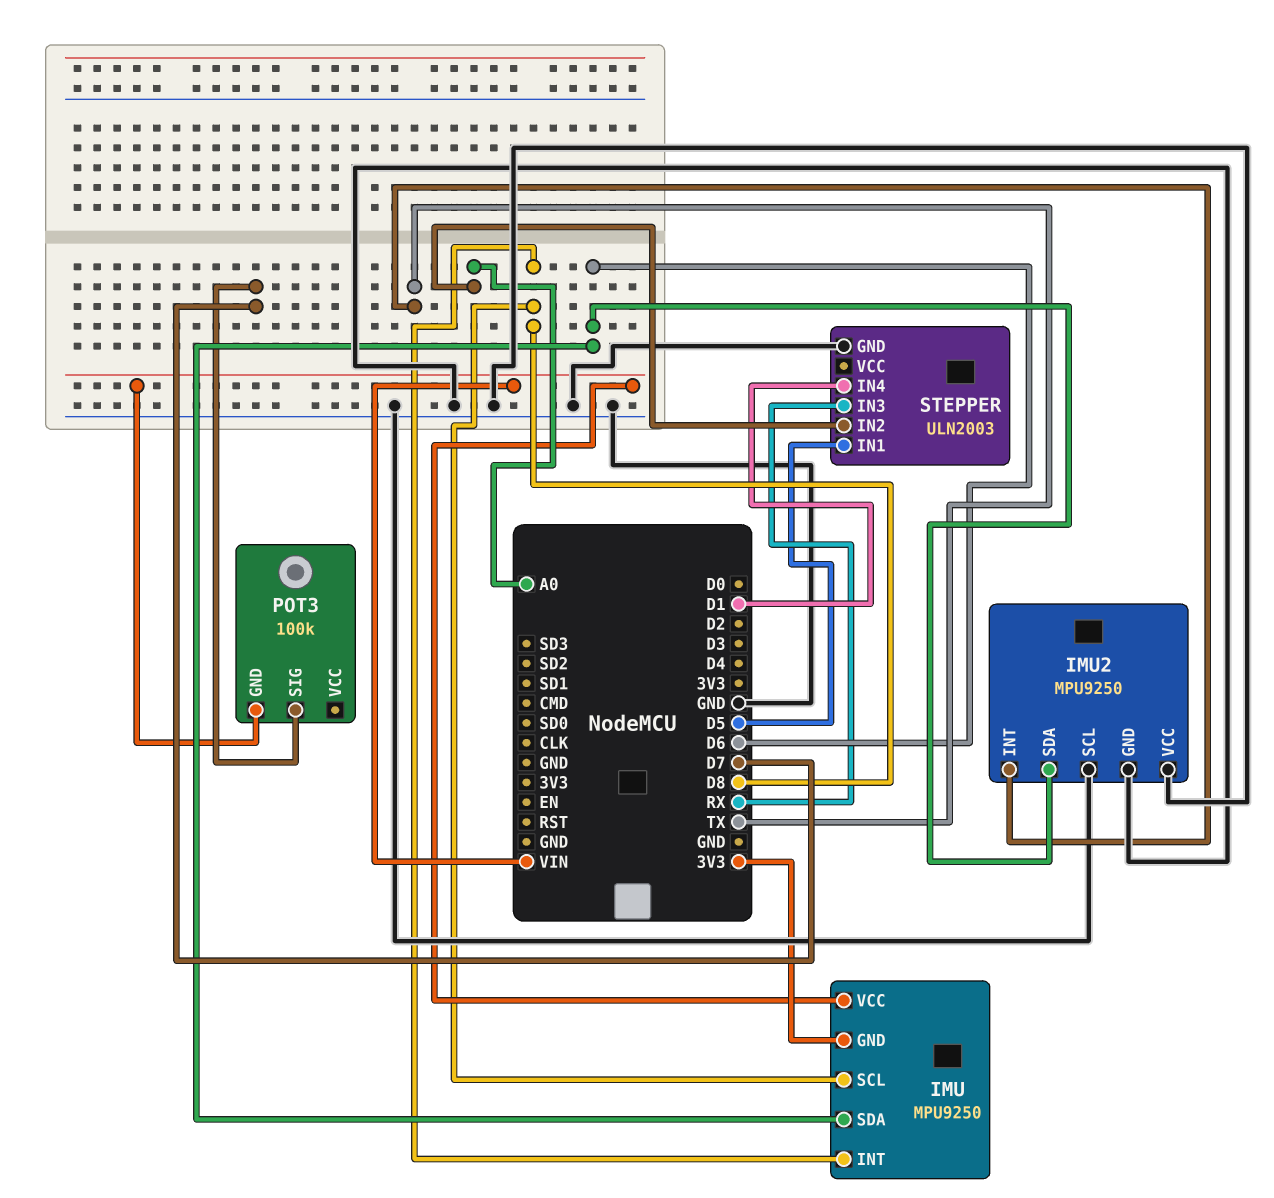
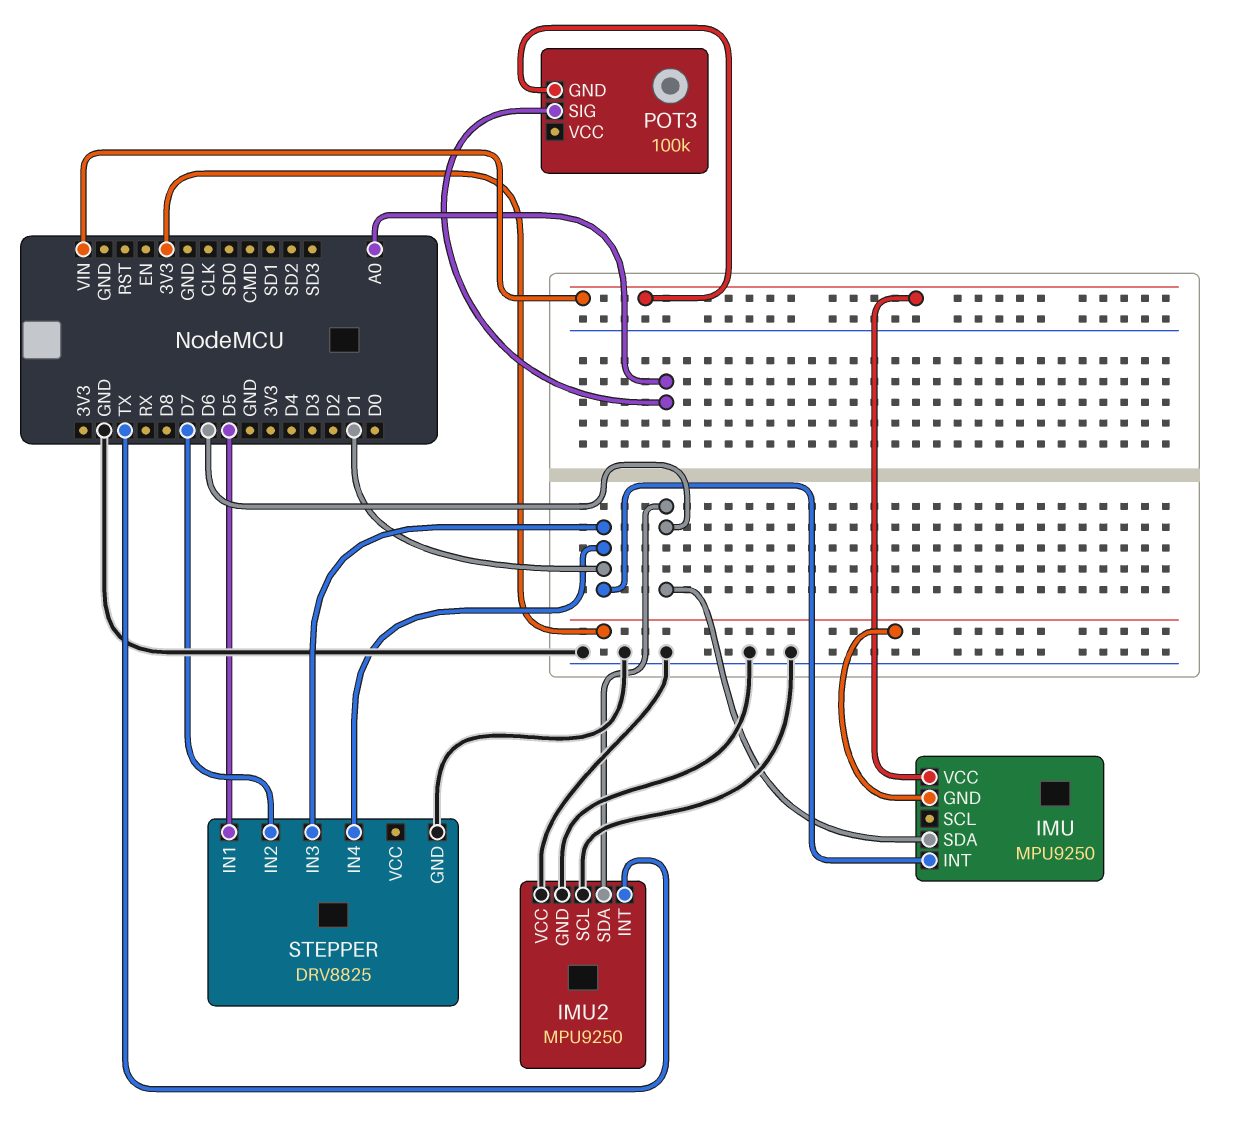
IMU pin INT: D8 -> D1
IMU pin SCL: D8 -> none
POT3 pin SIG: D7 -> A0
STEPPER: ULN2003 -> DRV8825
STEPPER pin IN2: A0 -> D7
STEPPER pin IN3: RX -> D1

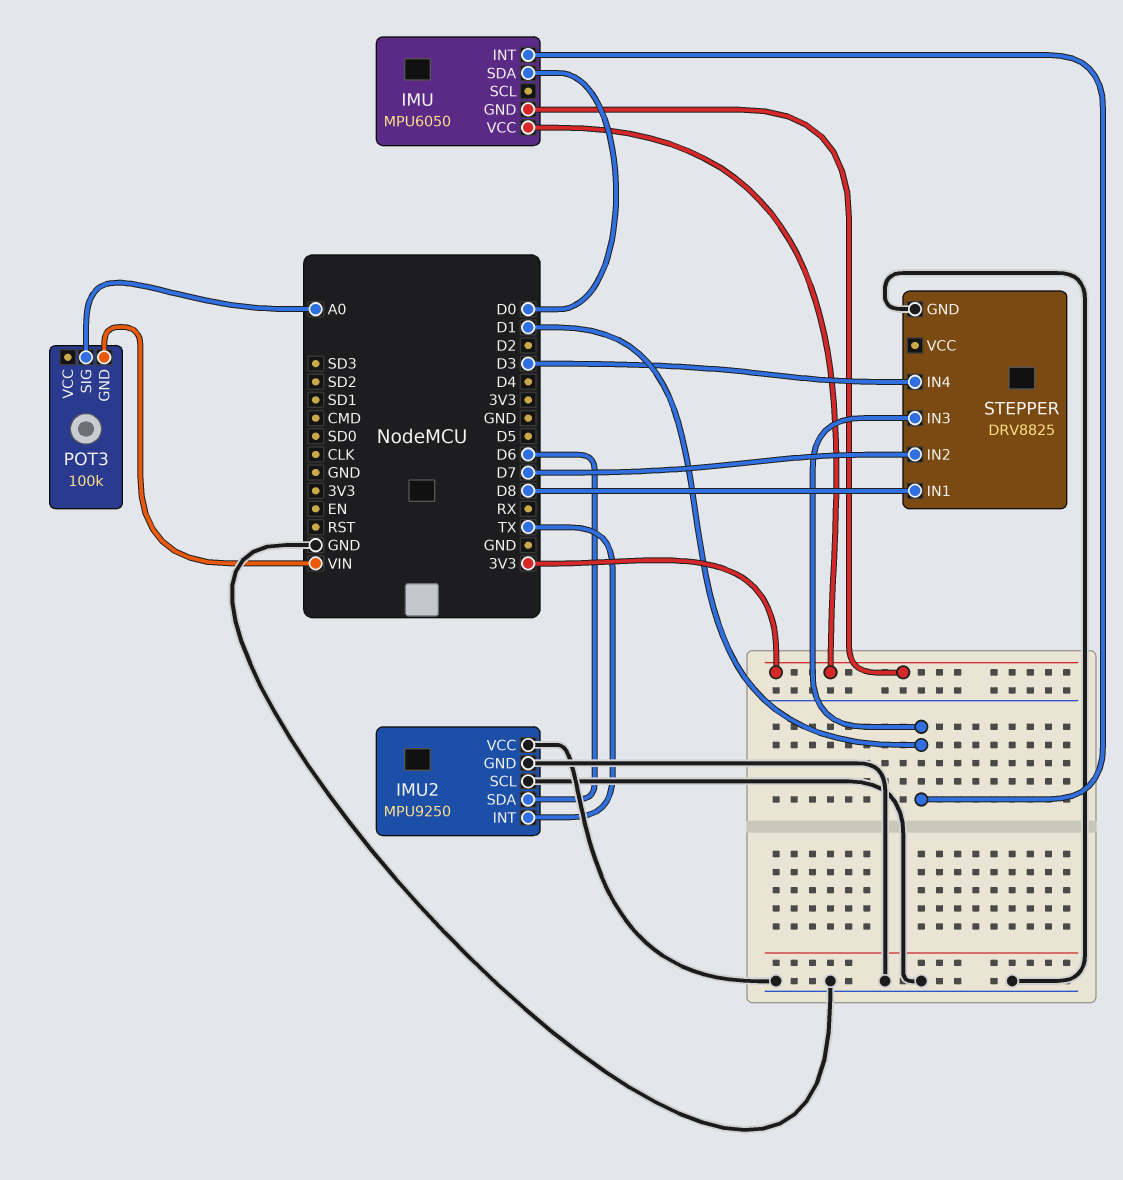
IMU: MPU9250 -> MPU6050
IMU pin SDA: D6 -> D0
IMU pin VCC: VIN -> 3V3
STEPPER pin IN1: D5 -> D8
STEPPER pin IN4: D1 -> D3

